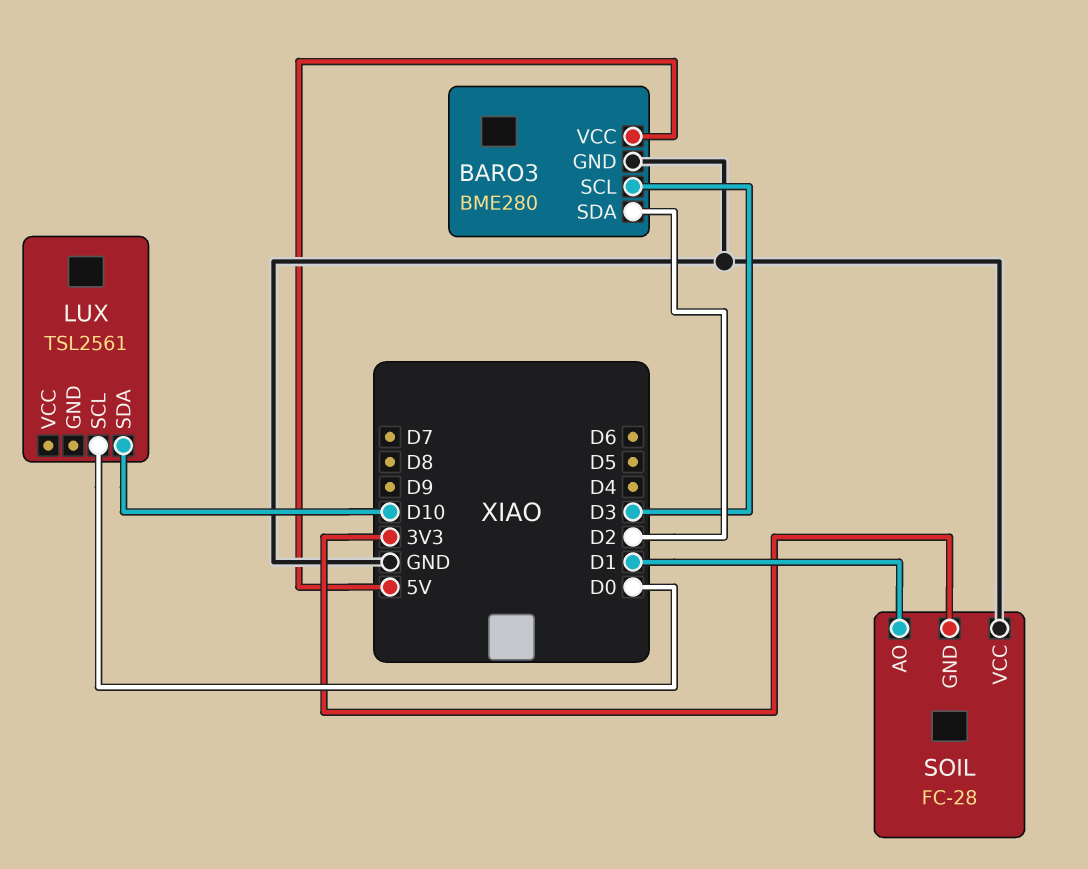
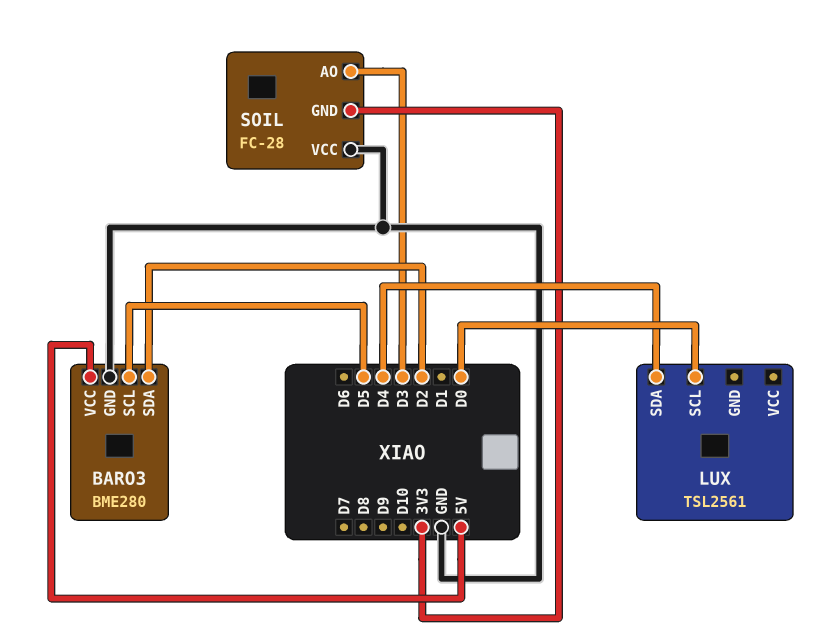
BARO3 pin SCL: D3 -> D5
LUX pin SDA: D10 -> D4
SOIL pin AO: D1 -> D3

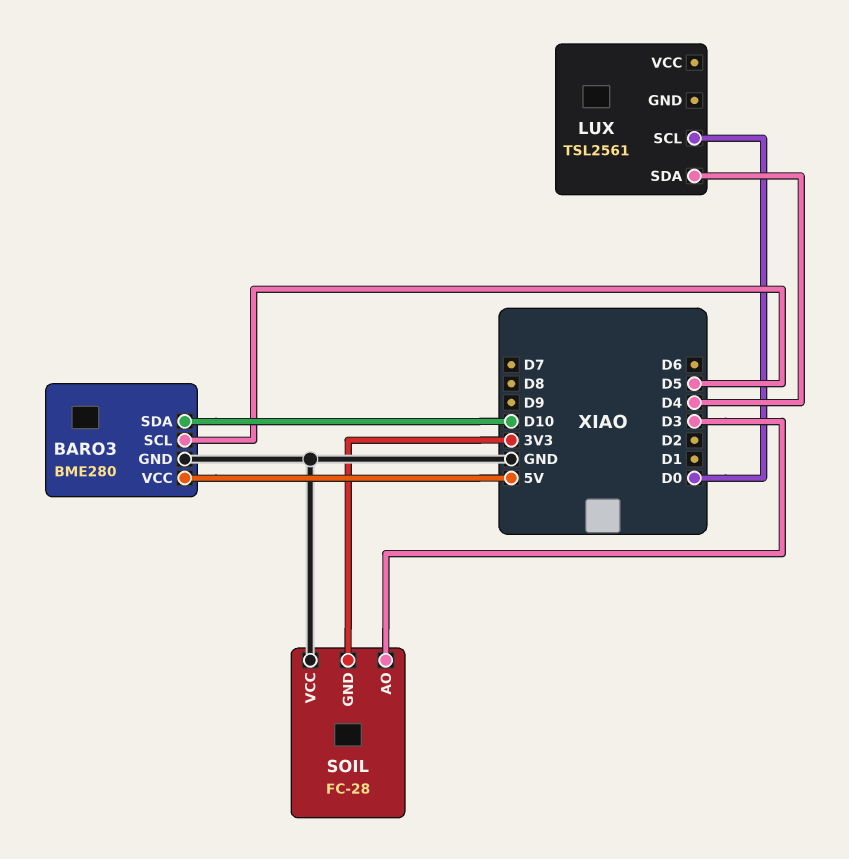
BARO3 pin SDA: D2 -> D10

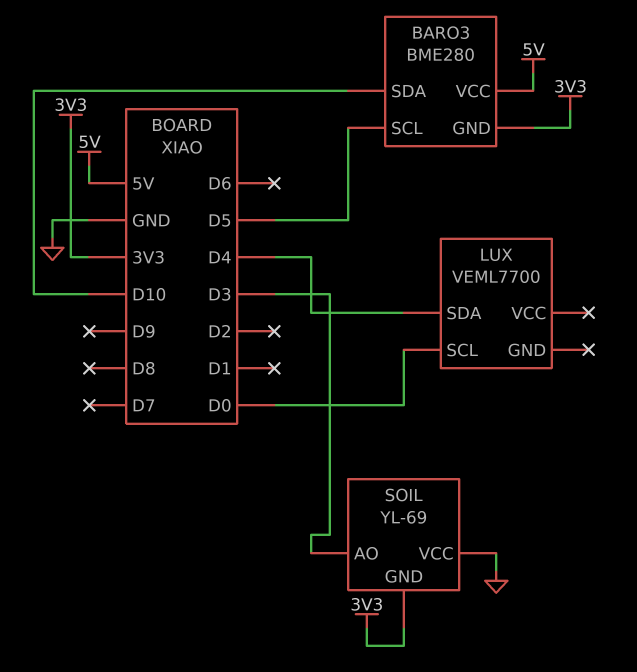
BARO3 pin GND: GND -> 3V3
LUX: TSL2561 -> VEML7700
SOIL: FC-28 -> YL-69

